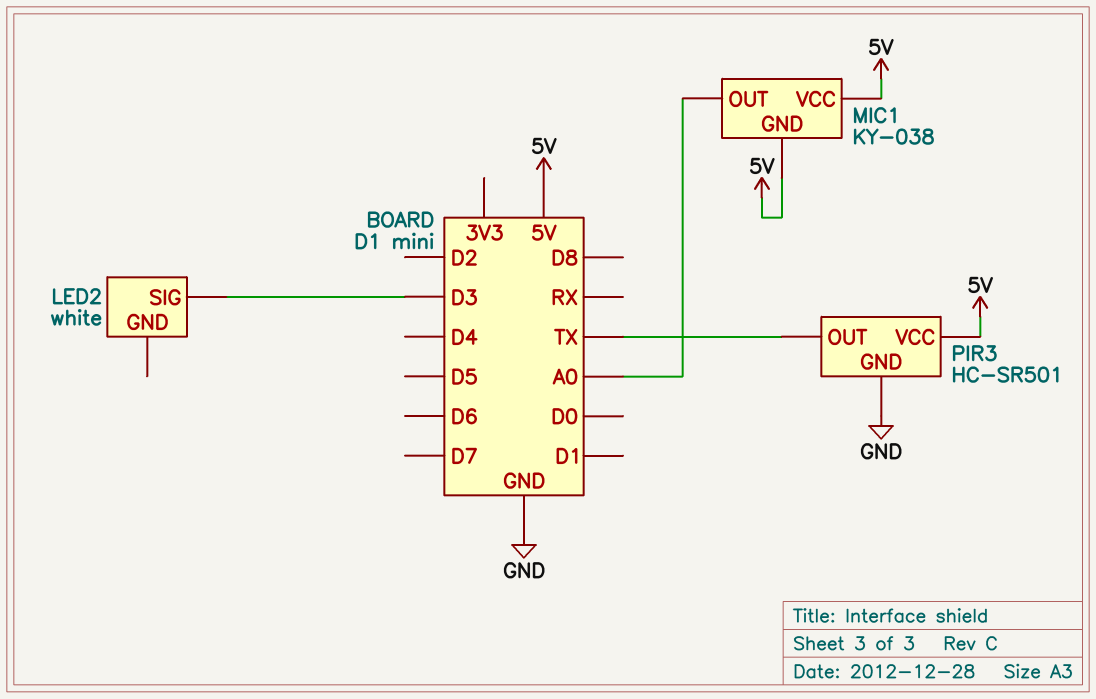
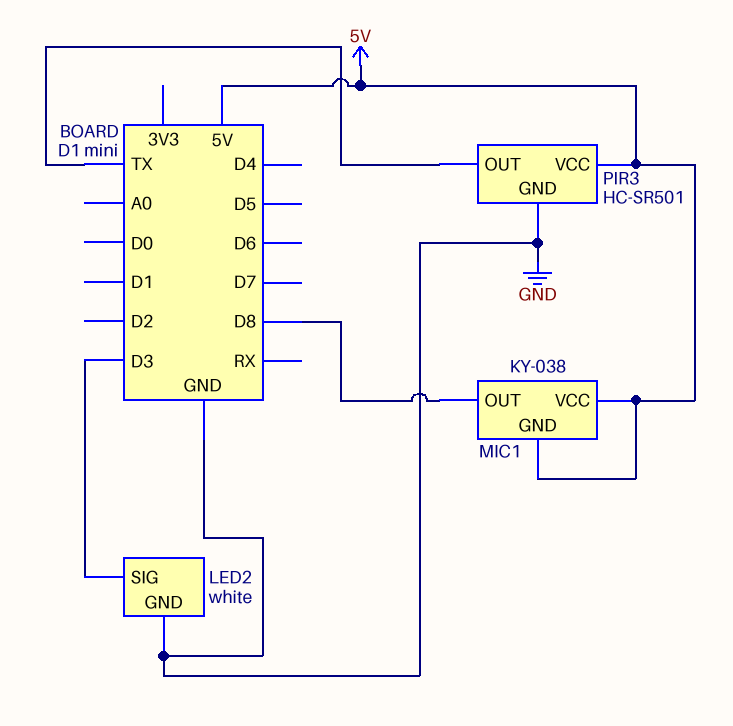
LED2 pin GND: none -> GND
MIC1 pin OUT: A0 -> D8

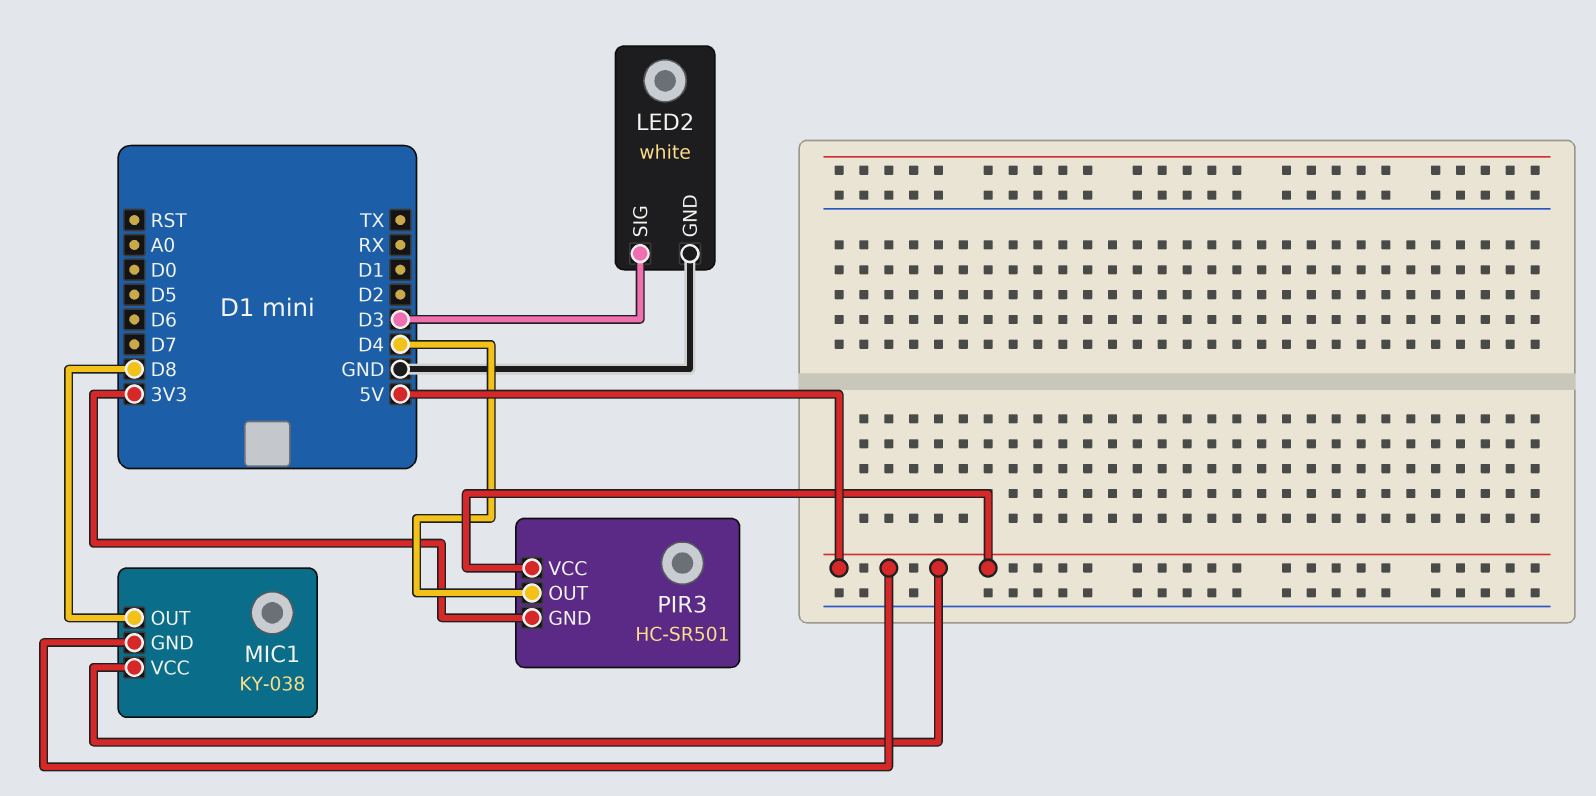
PIR3 pin GND: GND -> 3V3
PIR3 pin OUT: TX -> D4

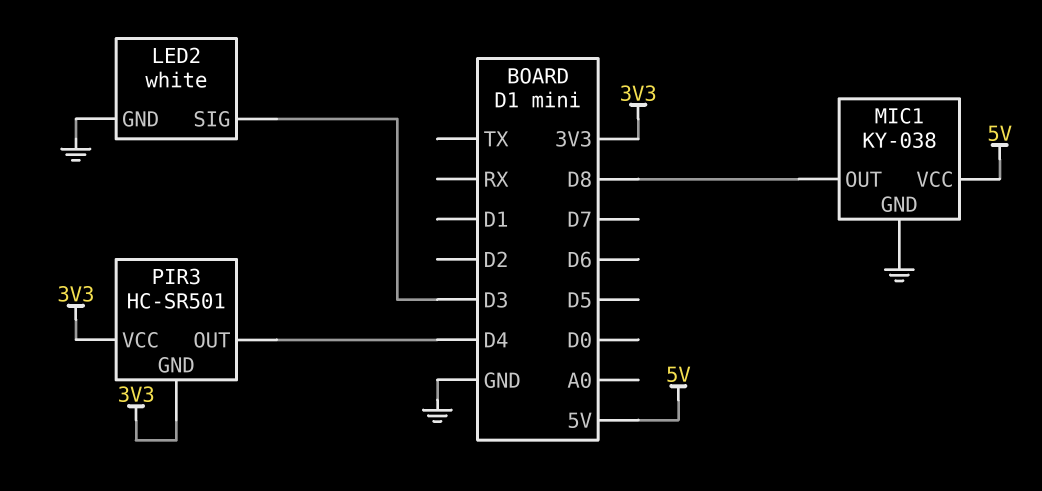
MIC1 pin GND: 5V -> GND
PIR3 pin VCC: 5V -> 3V3

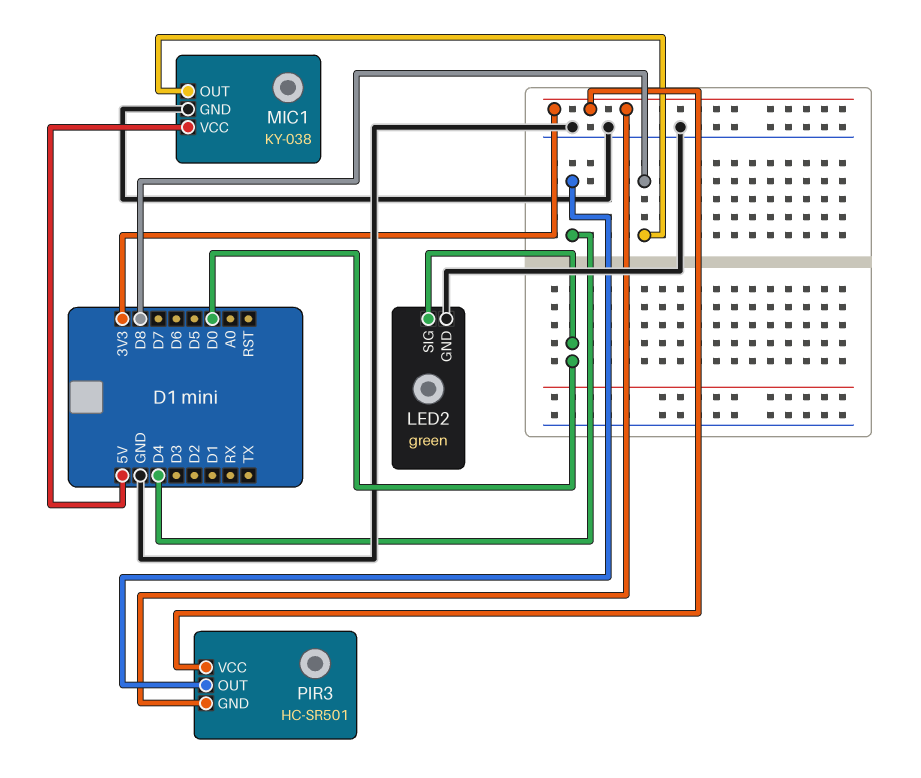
LED2: white -> green
LED2 pin SIG: D3 -> D0

